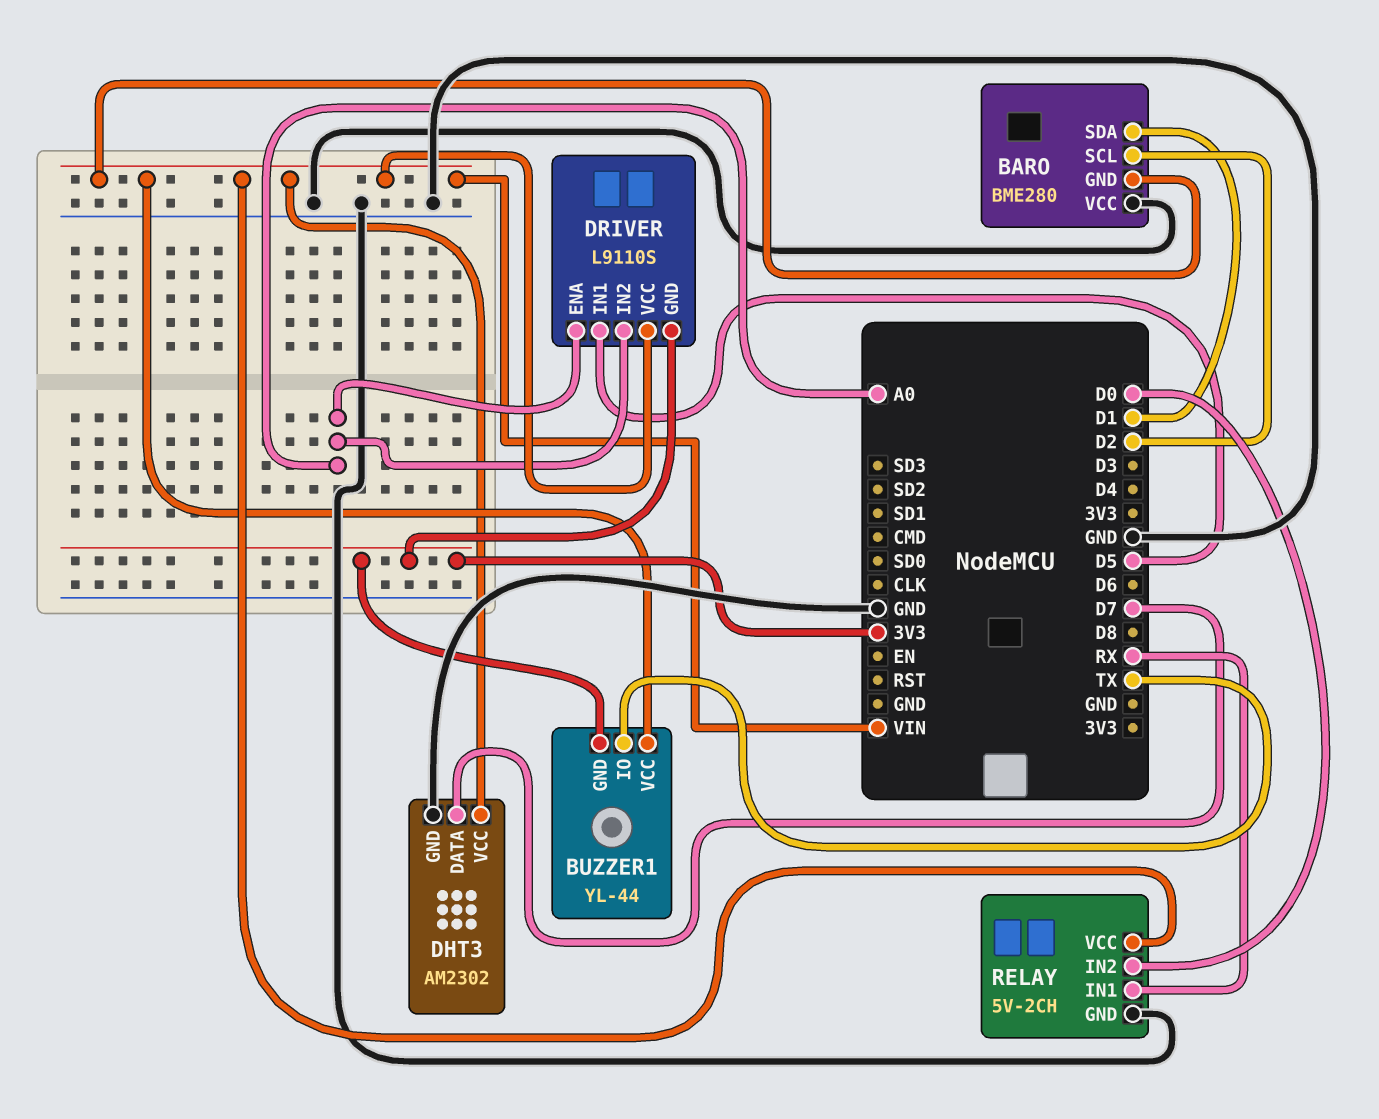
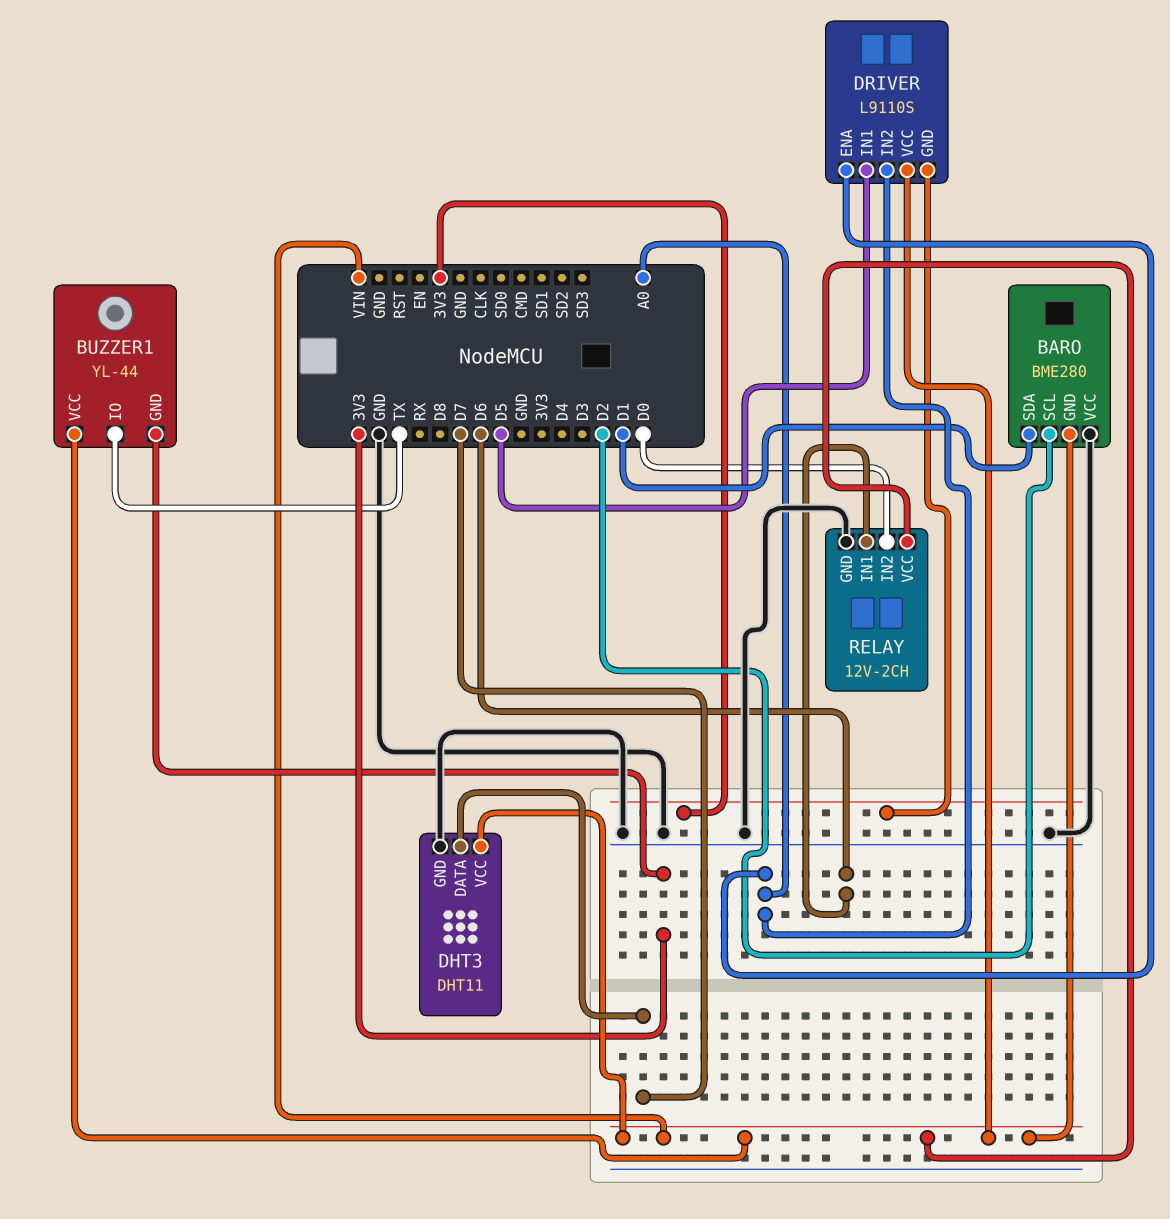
DHT3: AM2302 -> DHT11
RELAY: 5V-2CH -> 12V-2CH
RELAY pin IN1: RX -> D6

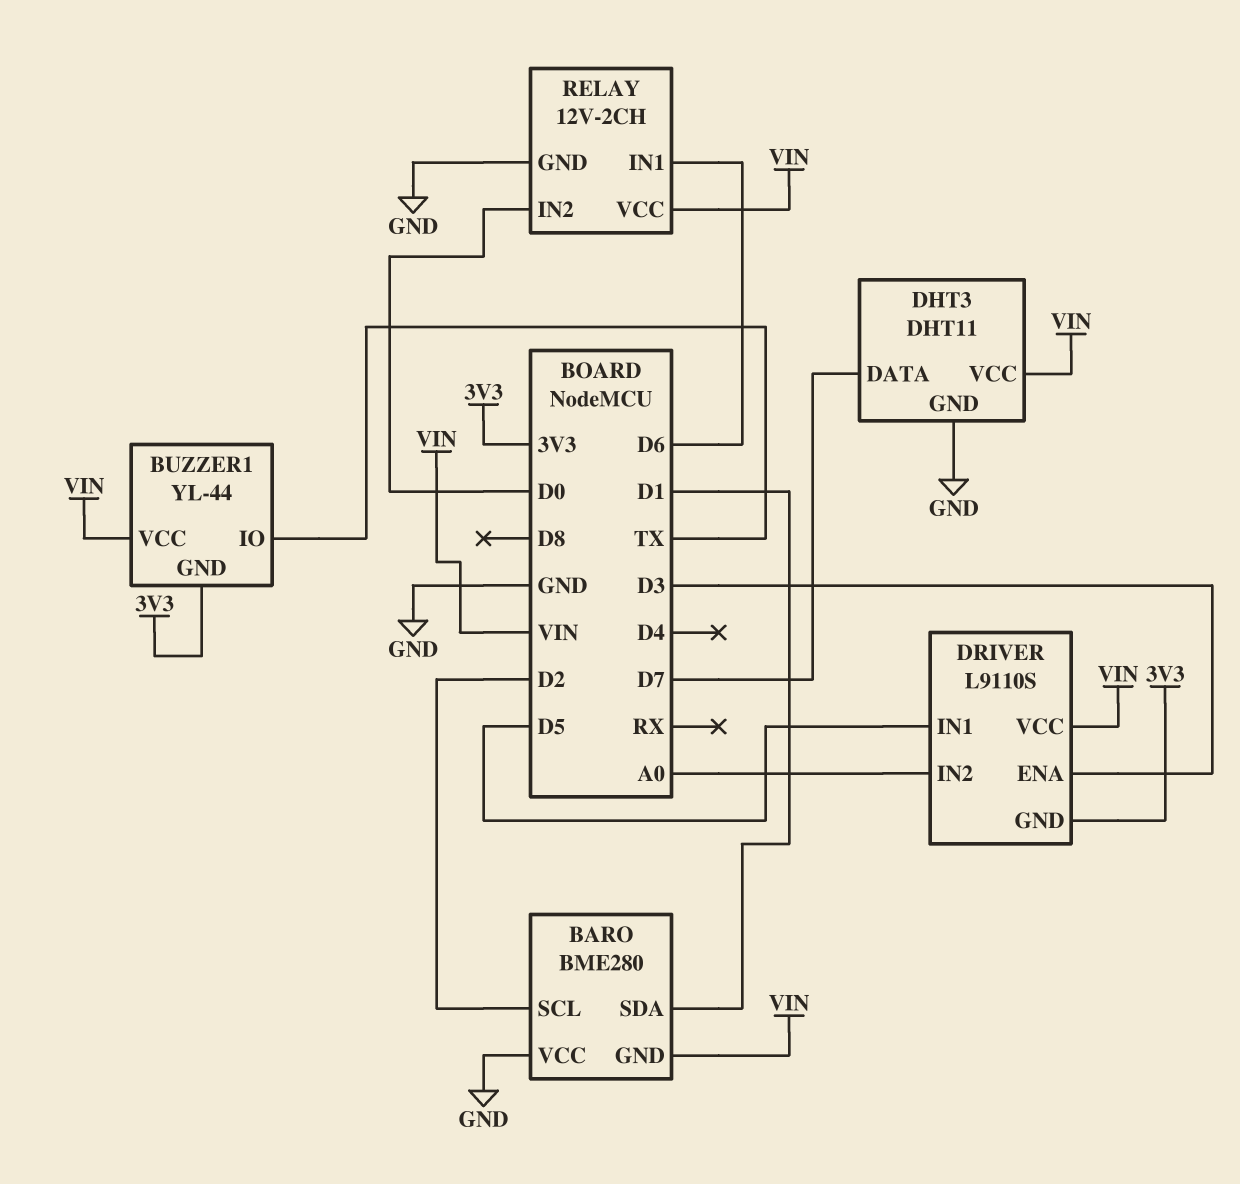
DRIVER pin ENA: A0 -> D3

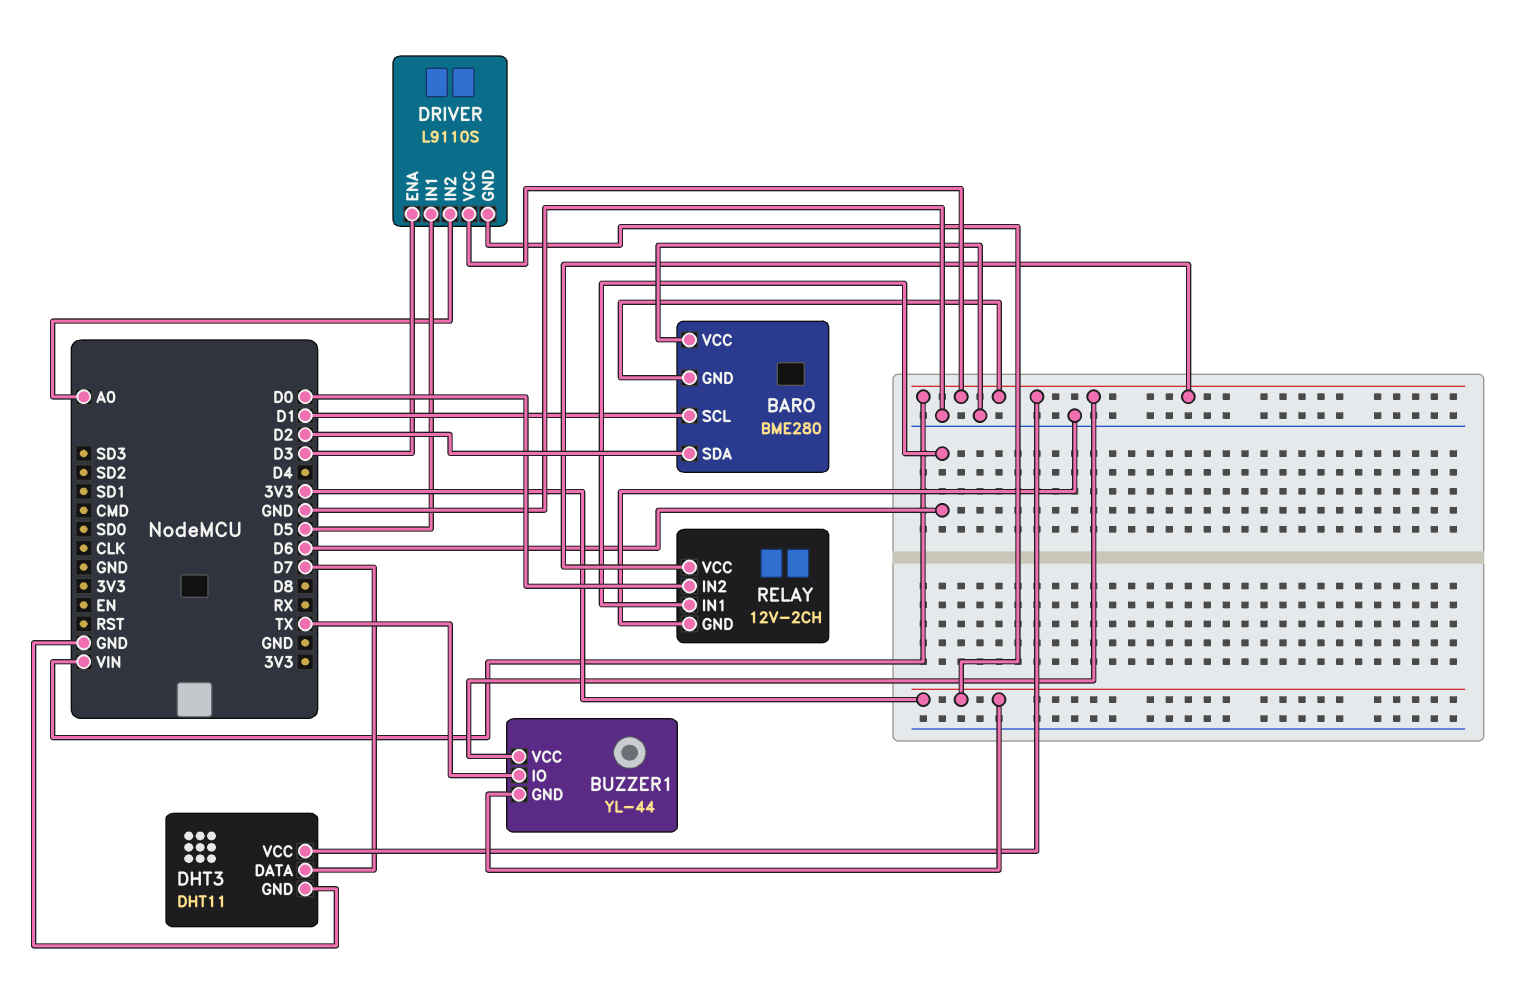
BARO pin SCL: D2 -> D1
BARO pin SDA: D1 -> D2

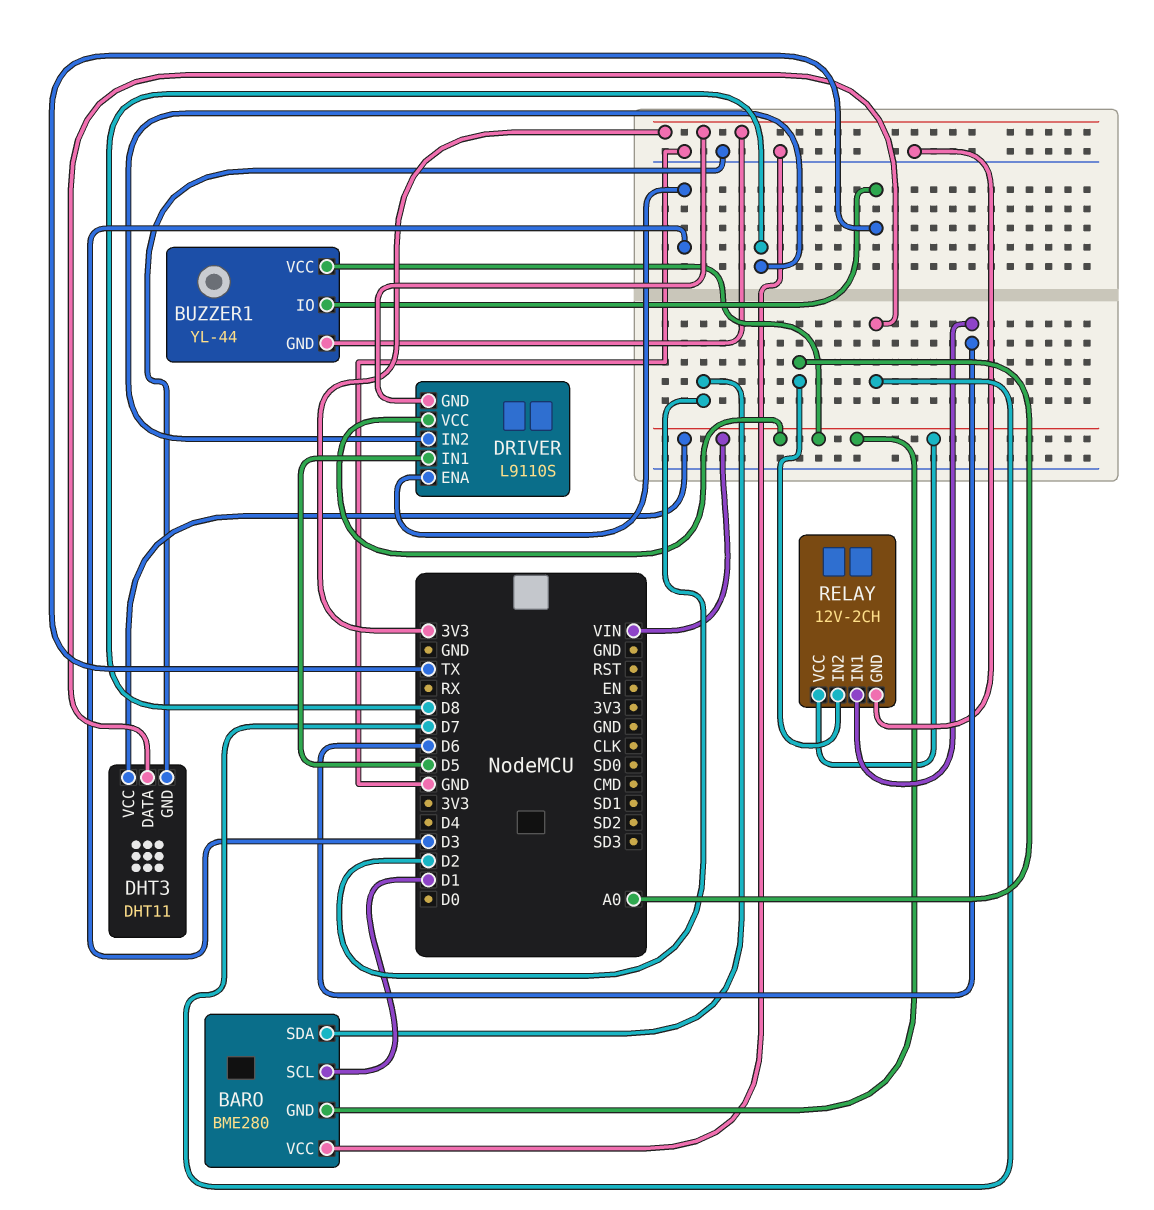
DRIVER pin IN2: A0 -> D8
RELAY pin IN2: D0 -> A0

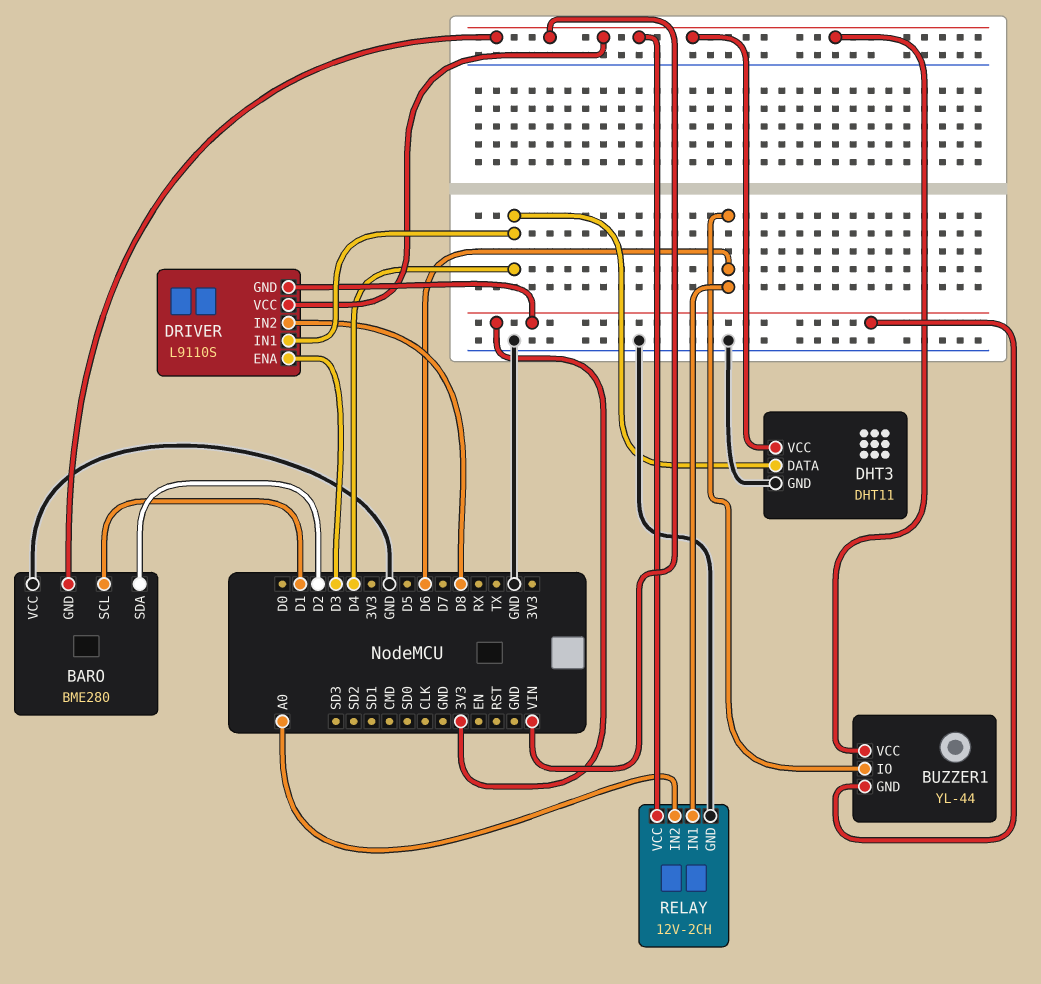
BUZZER1 pin IO: TX -> D6
DHT3 pin DATA: D7 -> D4
DRIVER pin IN1: D5 -> D4

